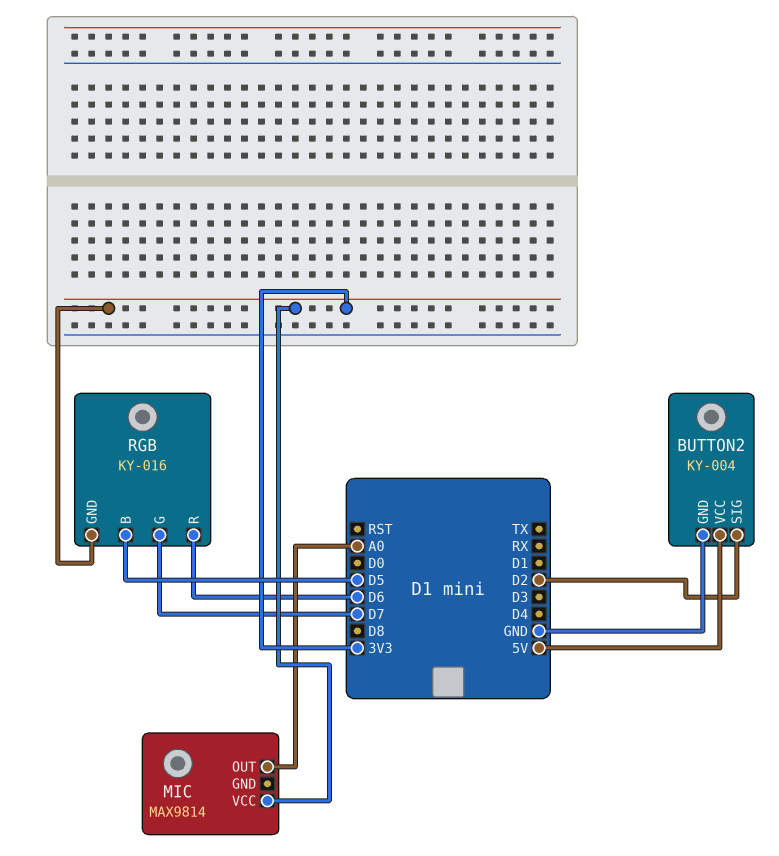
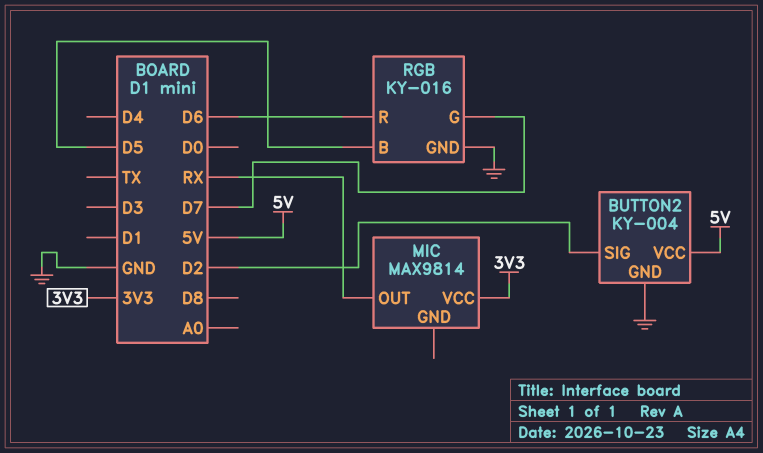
MIC pin OUT: A0 -> RX
RGB pin GND: 3V3 -> GND

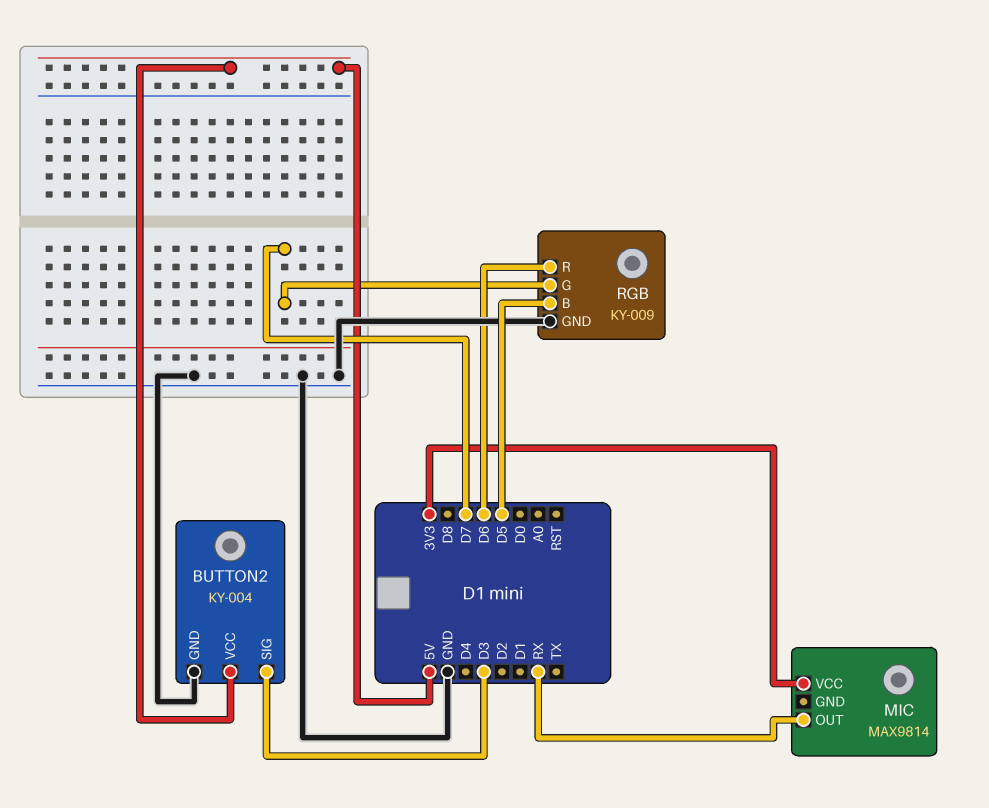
BUTTON2 pin SIG: D2 -> D3
RGB: KY-016 -> KY-009

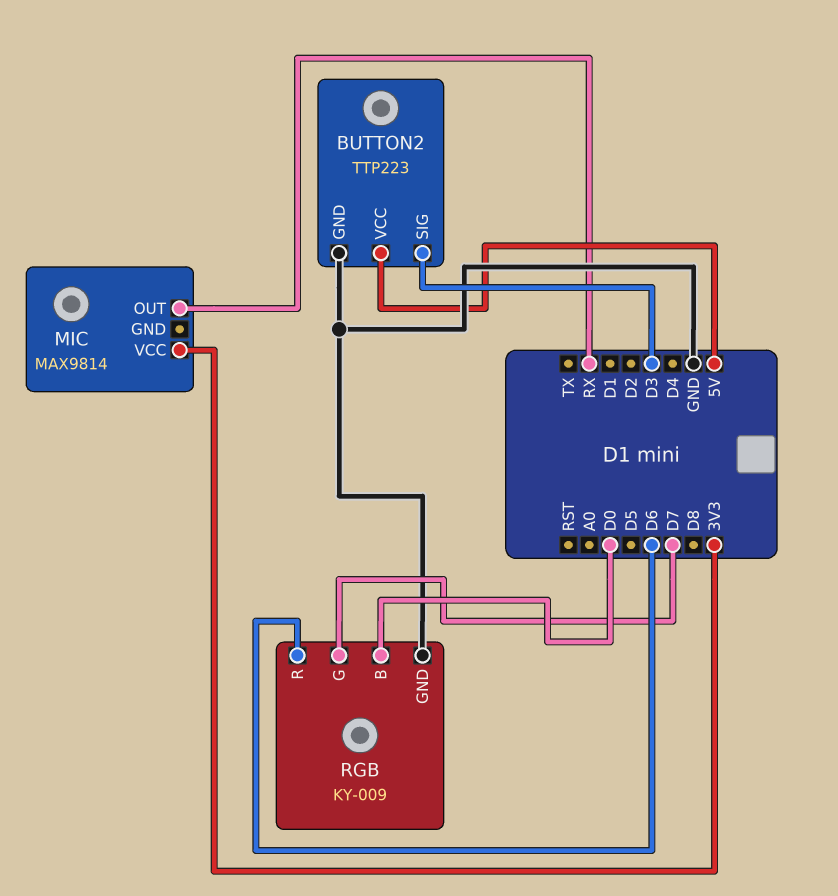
BUTTON2: KY-004 -> TTP223
RGB pin B: D5 -> D0

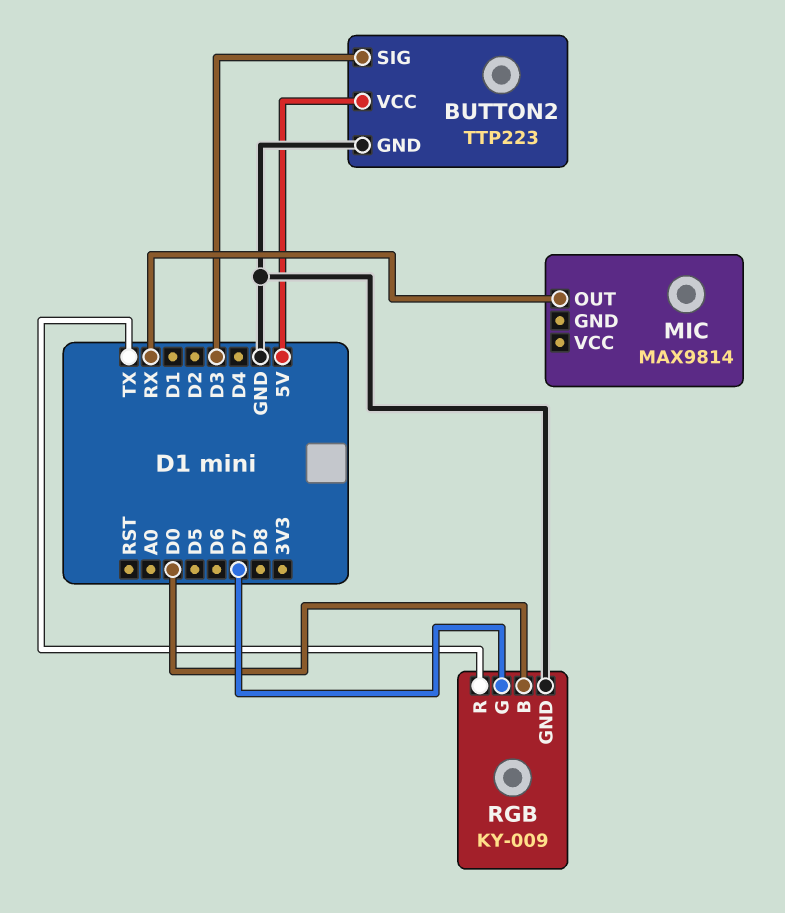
MIC pin VCC: 3V3 -> none
RGB pin R: D6 -> TX

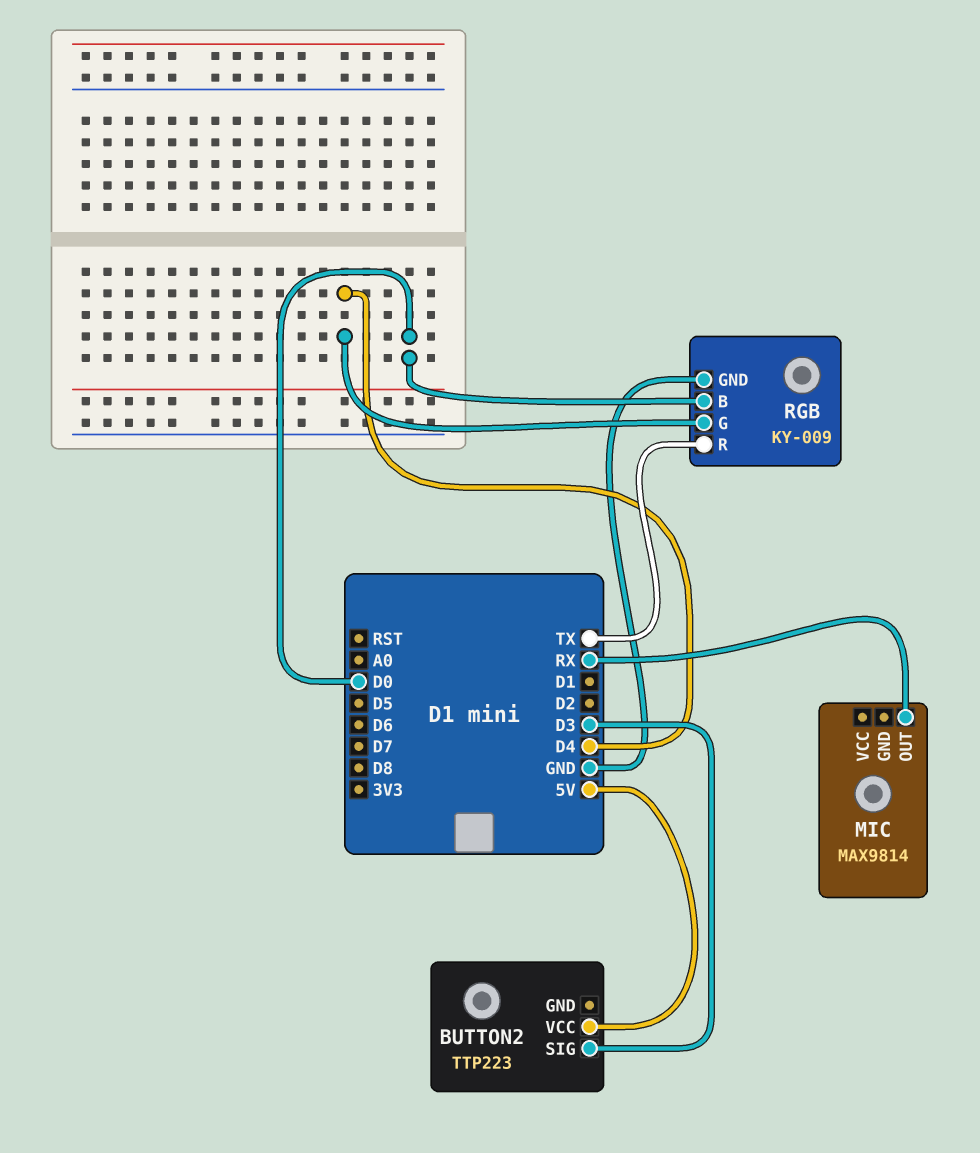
BUTTON2 pin GND: GND -> none
RGB pin G: D7 -> D4

